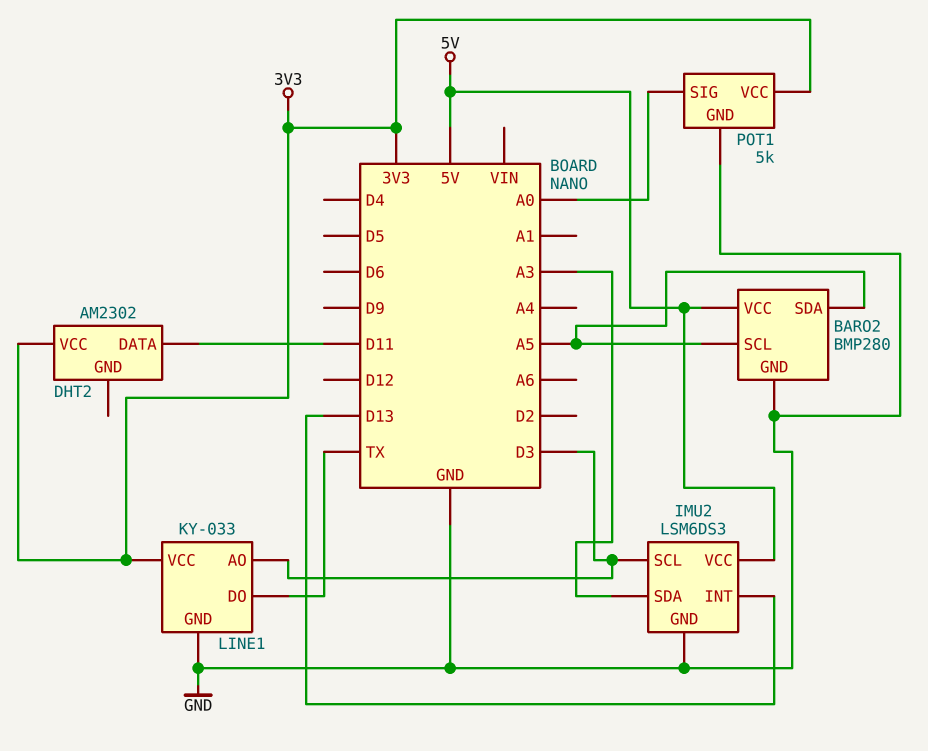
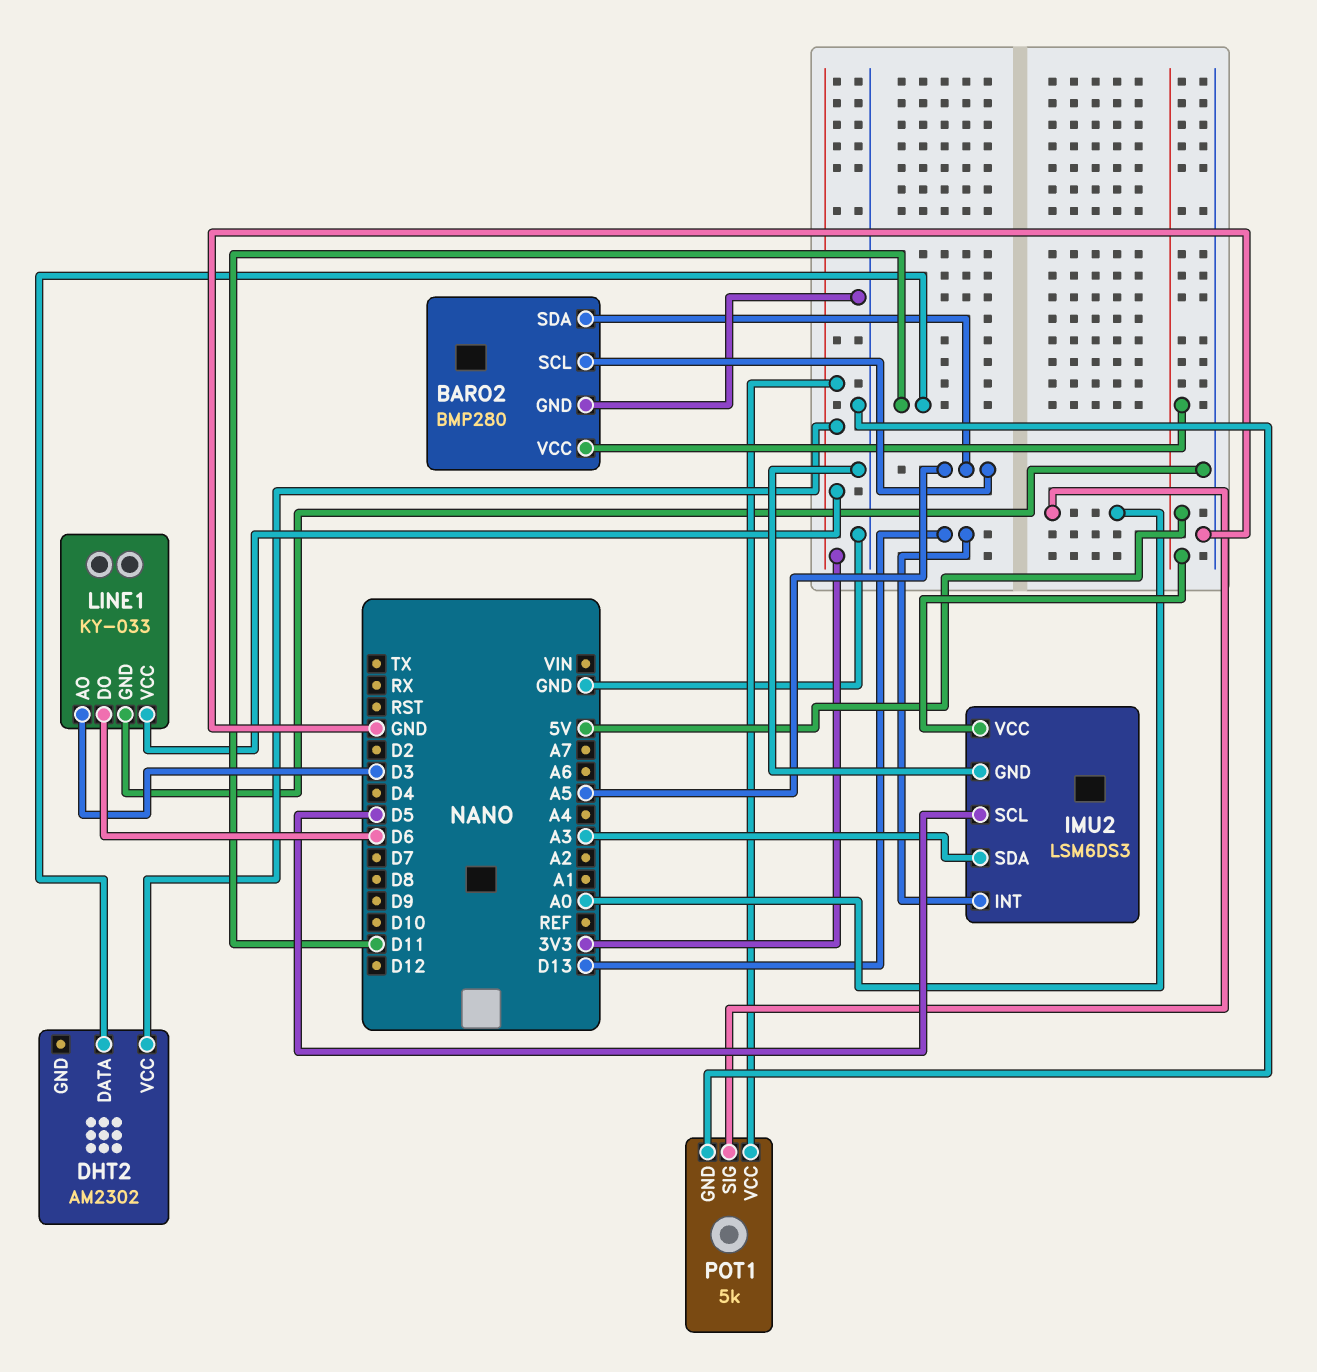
IMU2 pin SCL: D3 -> D5
LINE1 pin DO: TX -> D6

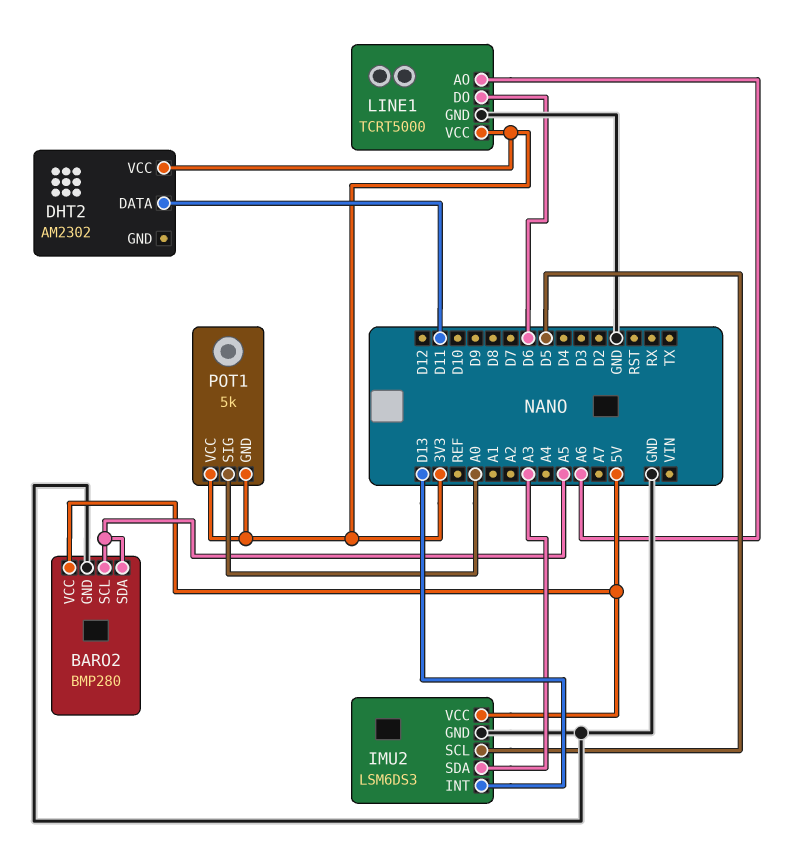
LINE1: KY-033 -> TCRT5000
LINE1 pin AO: D3 -> A6
POT1 pin GND: GND -> 3V3

